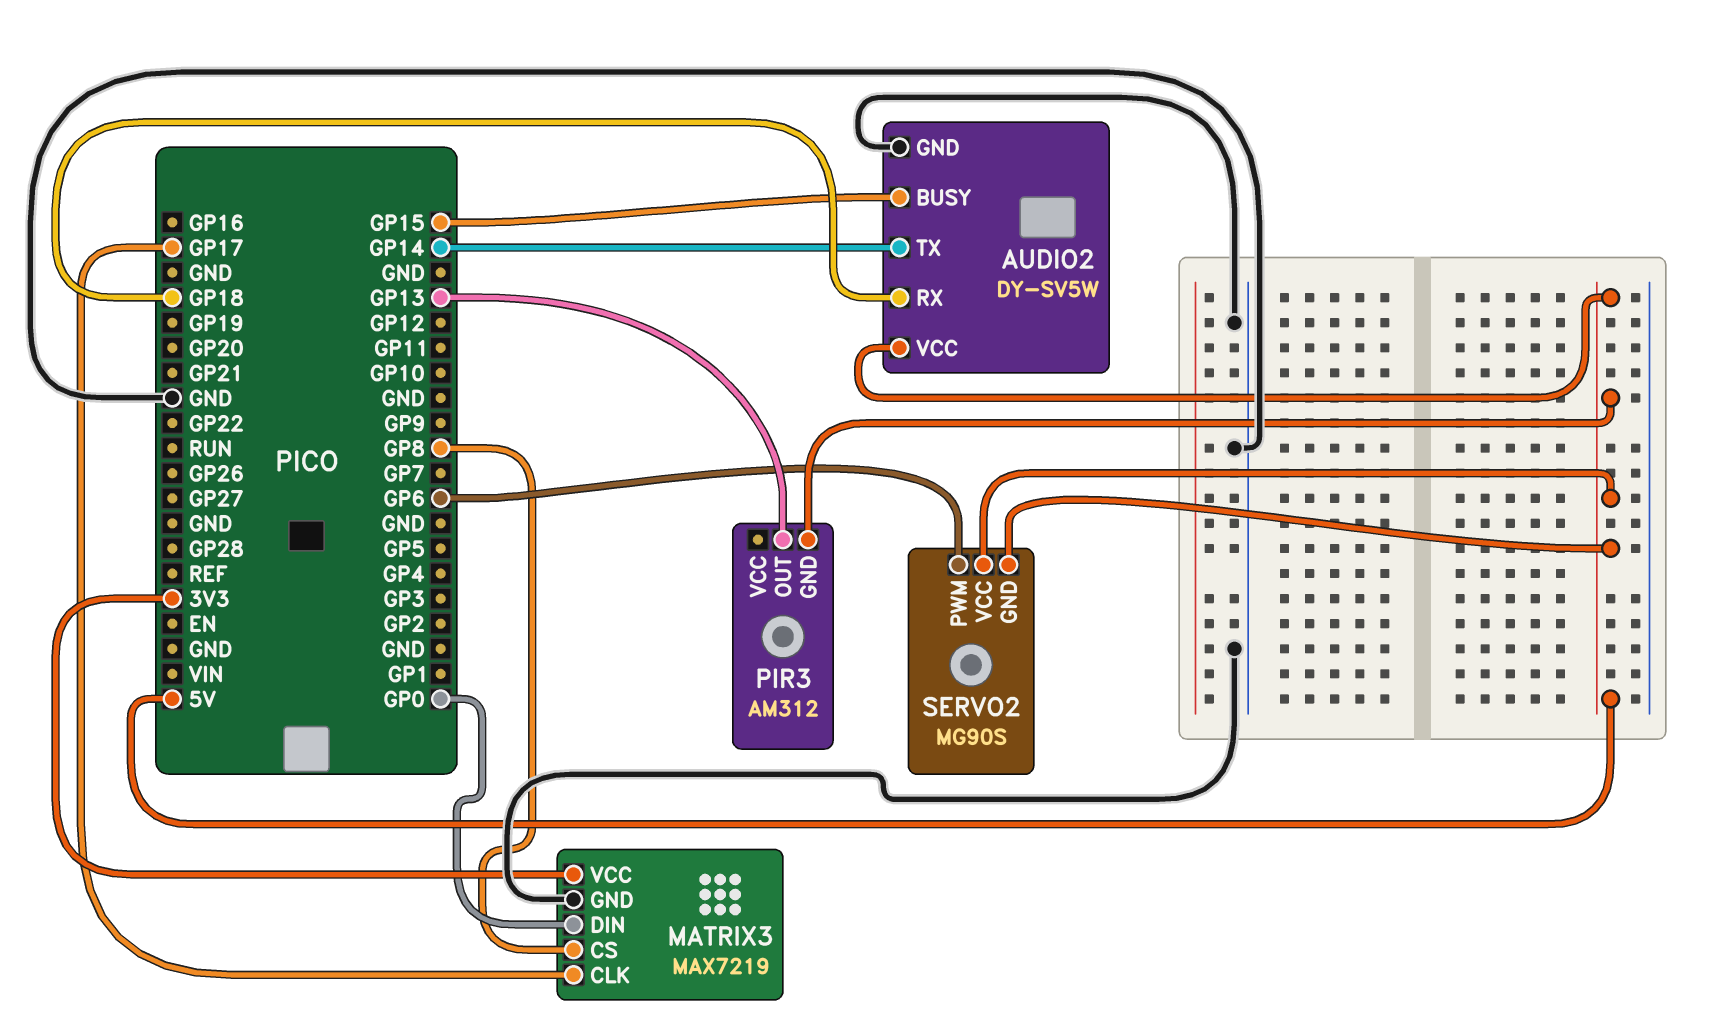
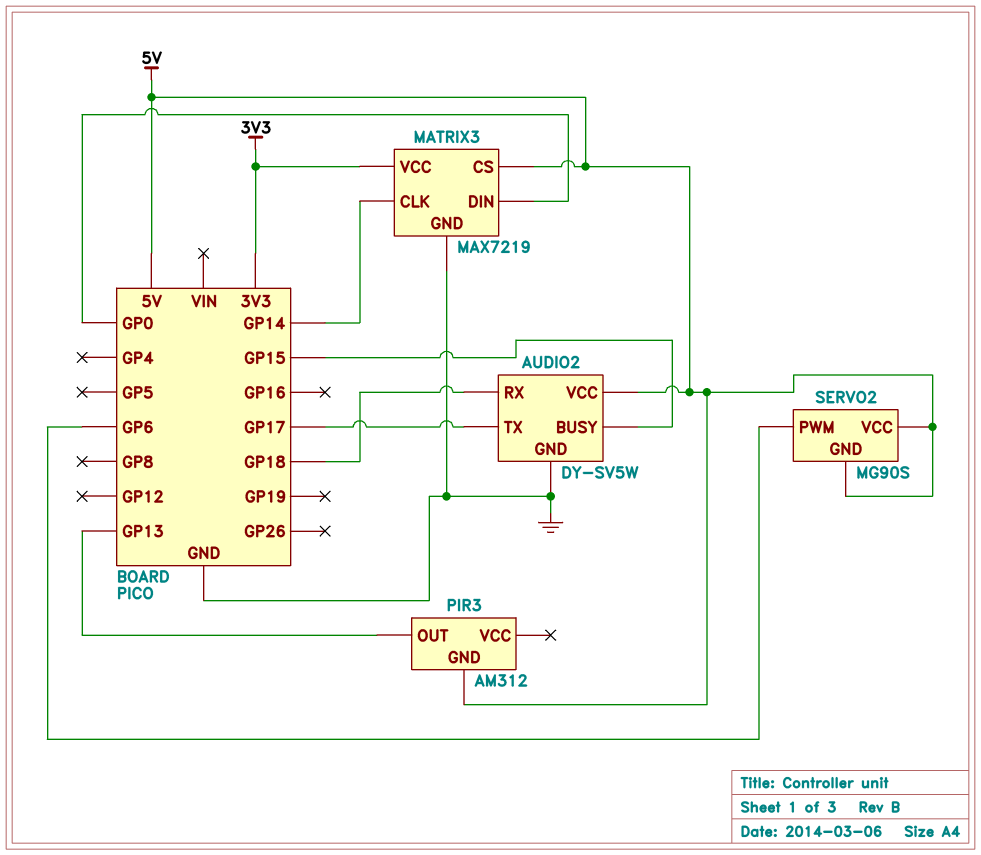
AUDIO2 pin TX: GP14 -> GP17
MATRIX3 pin CLK: GP17 -> GP14
MATRIX3 pin CS: GP8 -> 5V

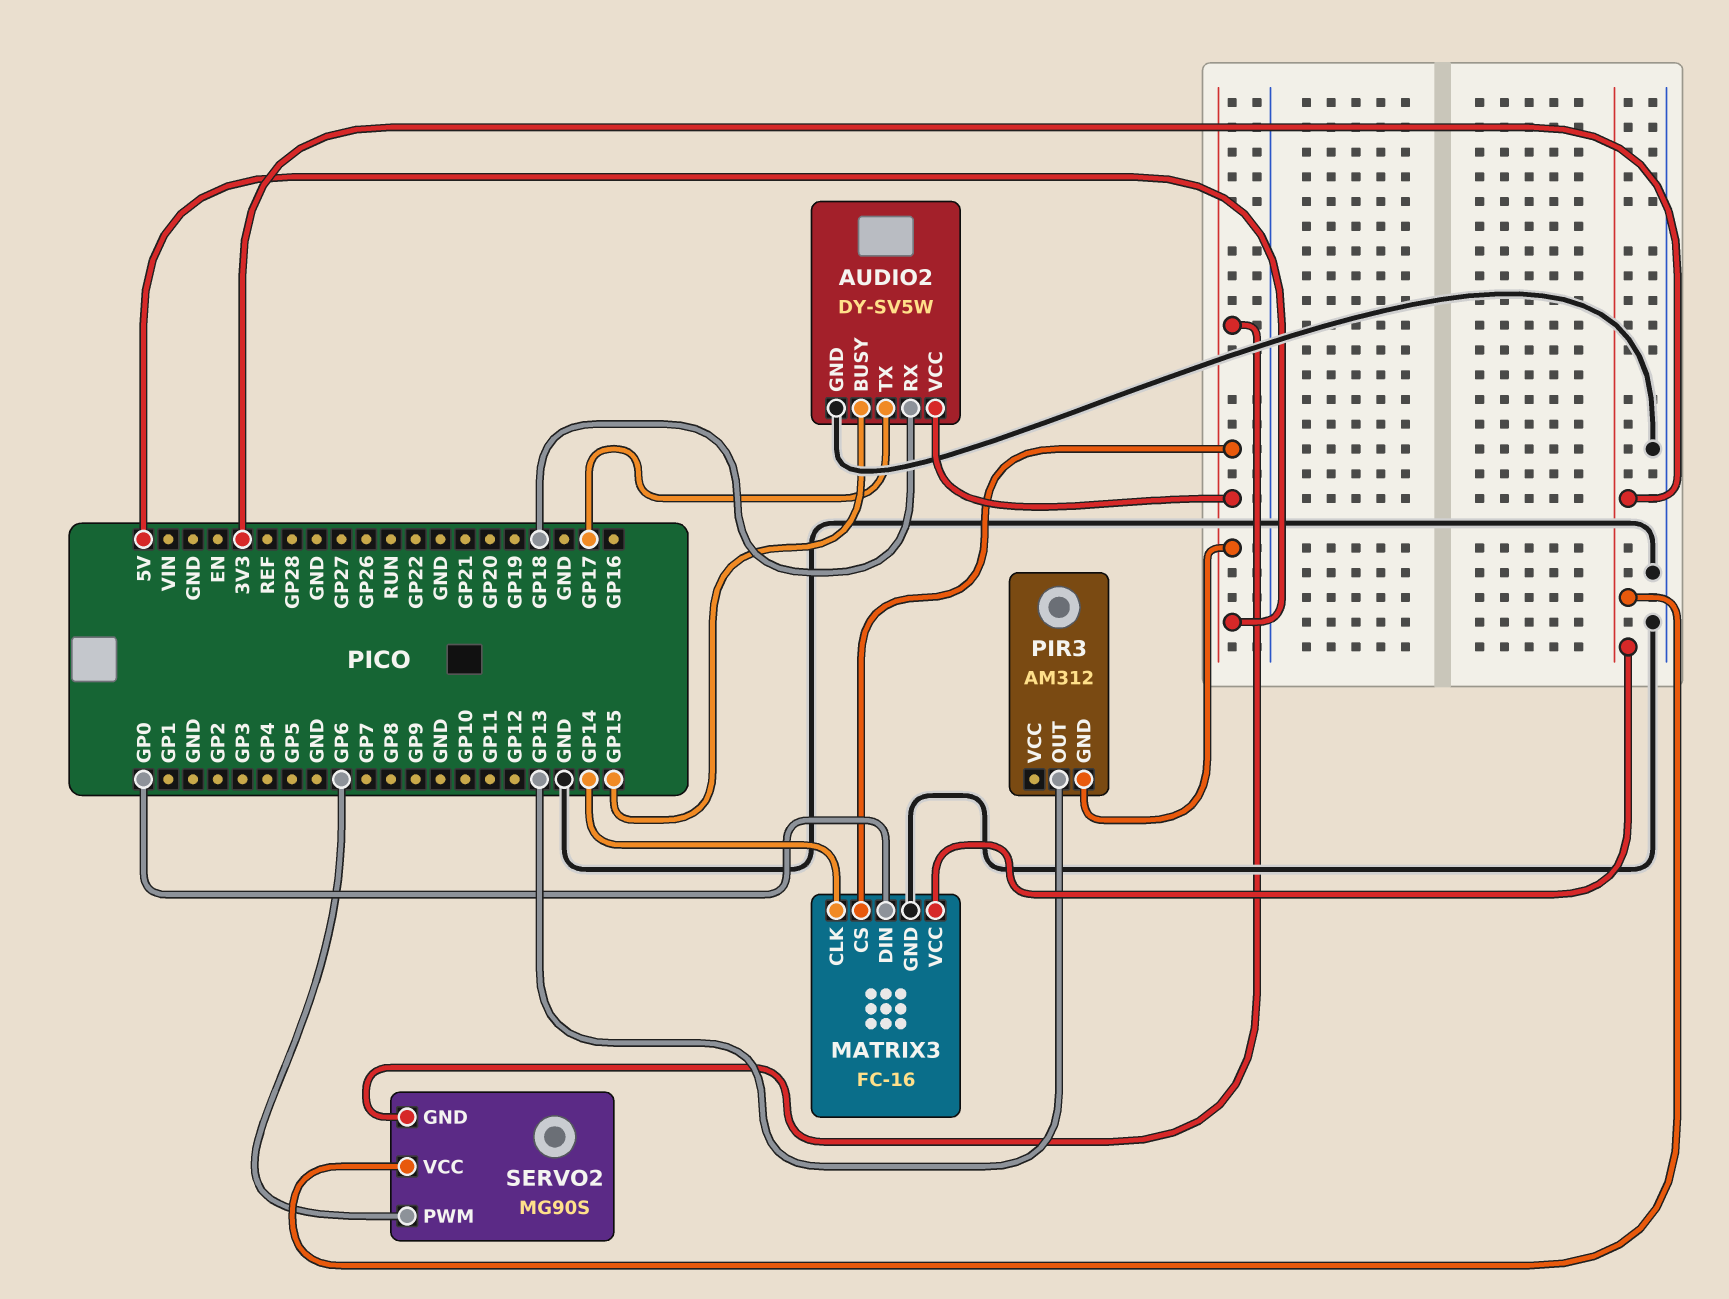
MATRIX3: MAX7219 -> FC-16
SERVO2 pin VCC: 5V -> 3V3

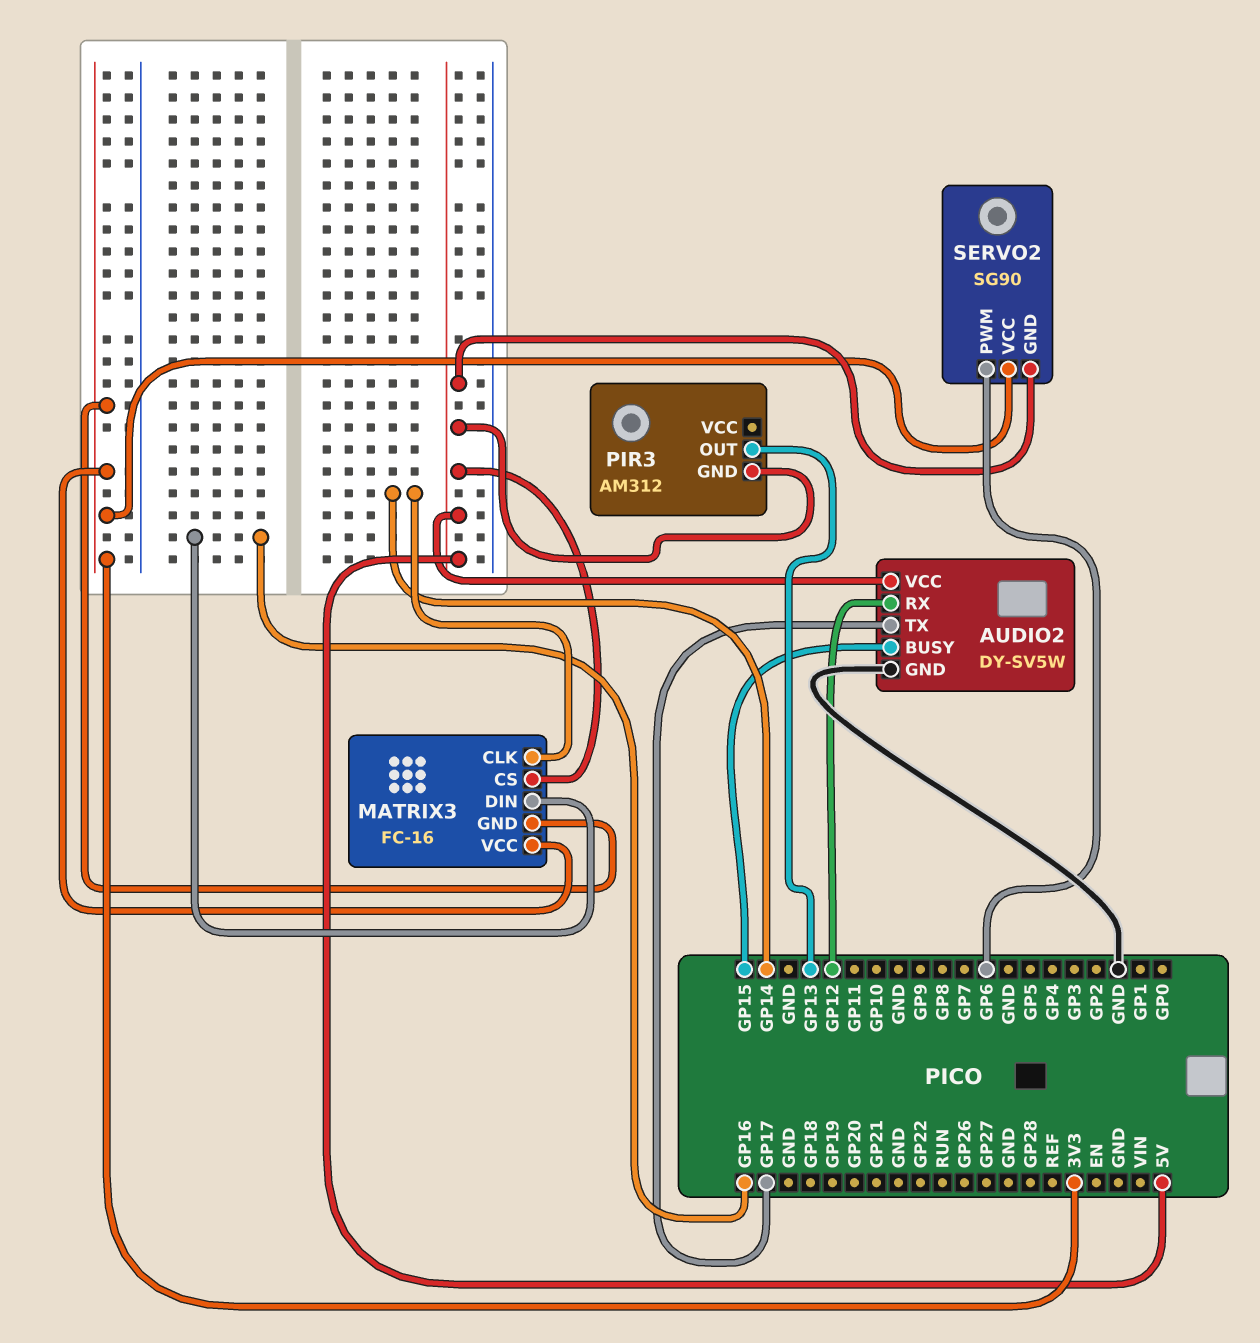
AUDIO2 pin RX: GP18 -> GP12
MATRIX3 pin DIN: GP0 -> GP16
MATRIX3 pin GND: GND -> 3V3
SERVO2: MG90S -> SG90

